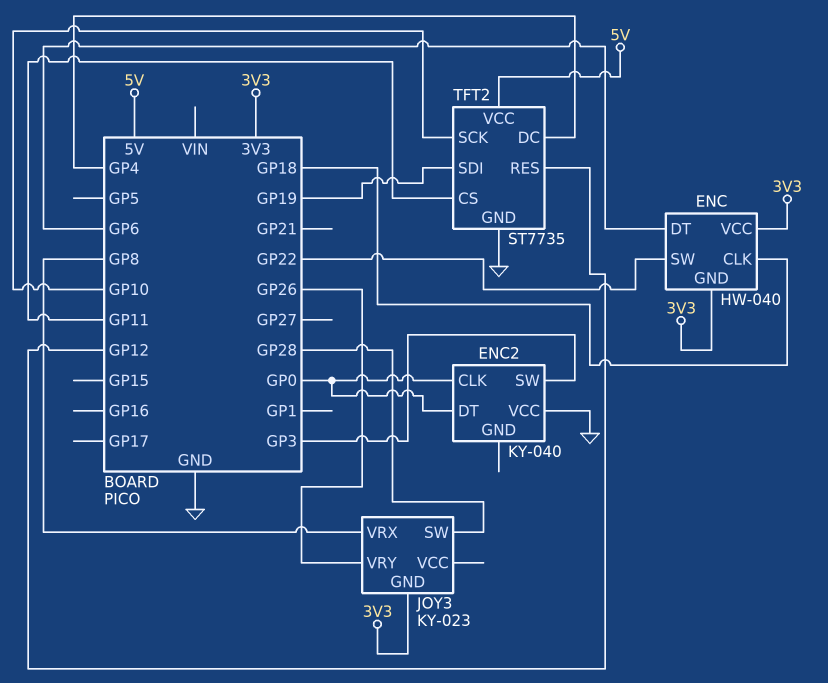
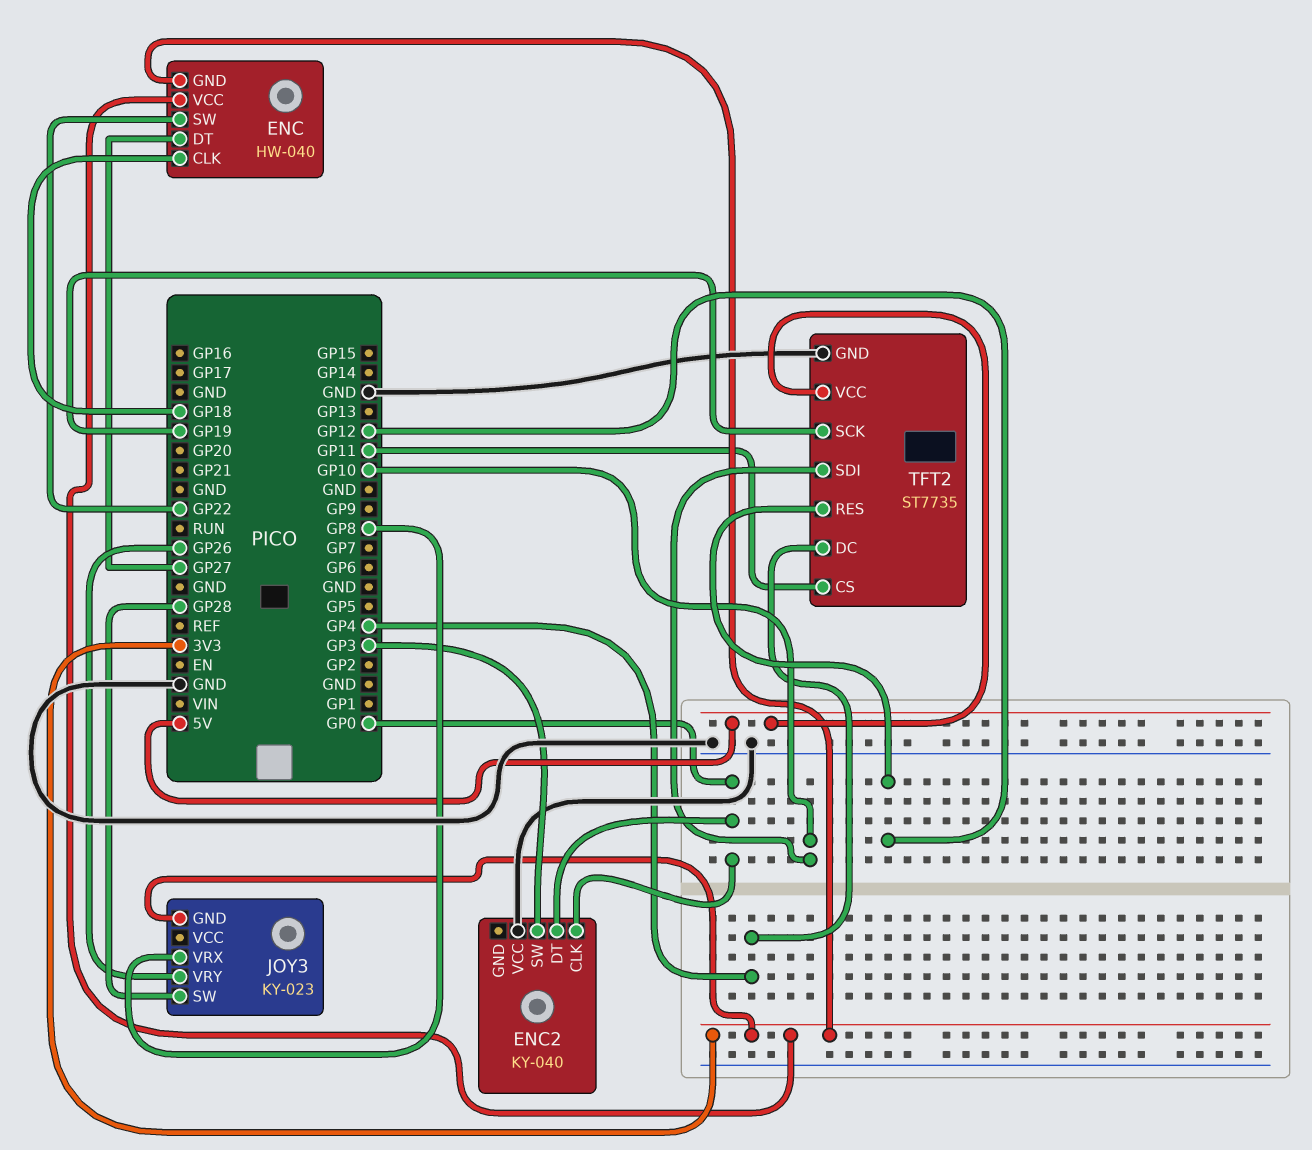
ENC pin DT: GP6 -> GP27
TFT2 pin SCK: GP10 -> GP19
TFT2 pin SDI: GP19 -> GP10

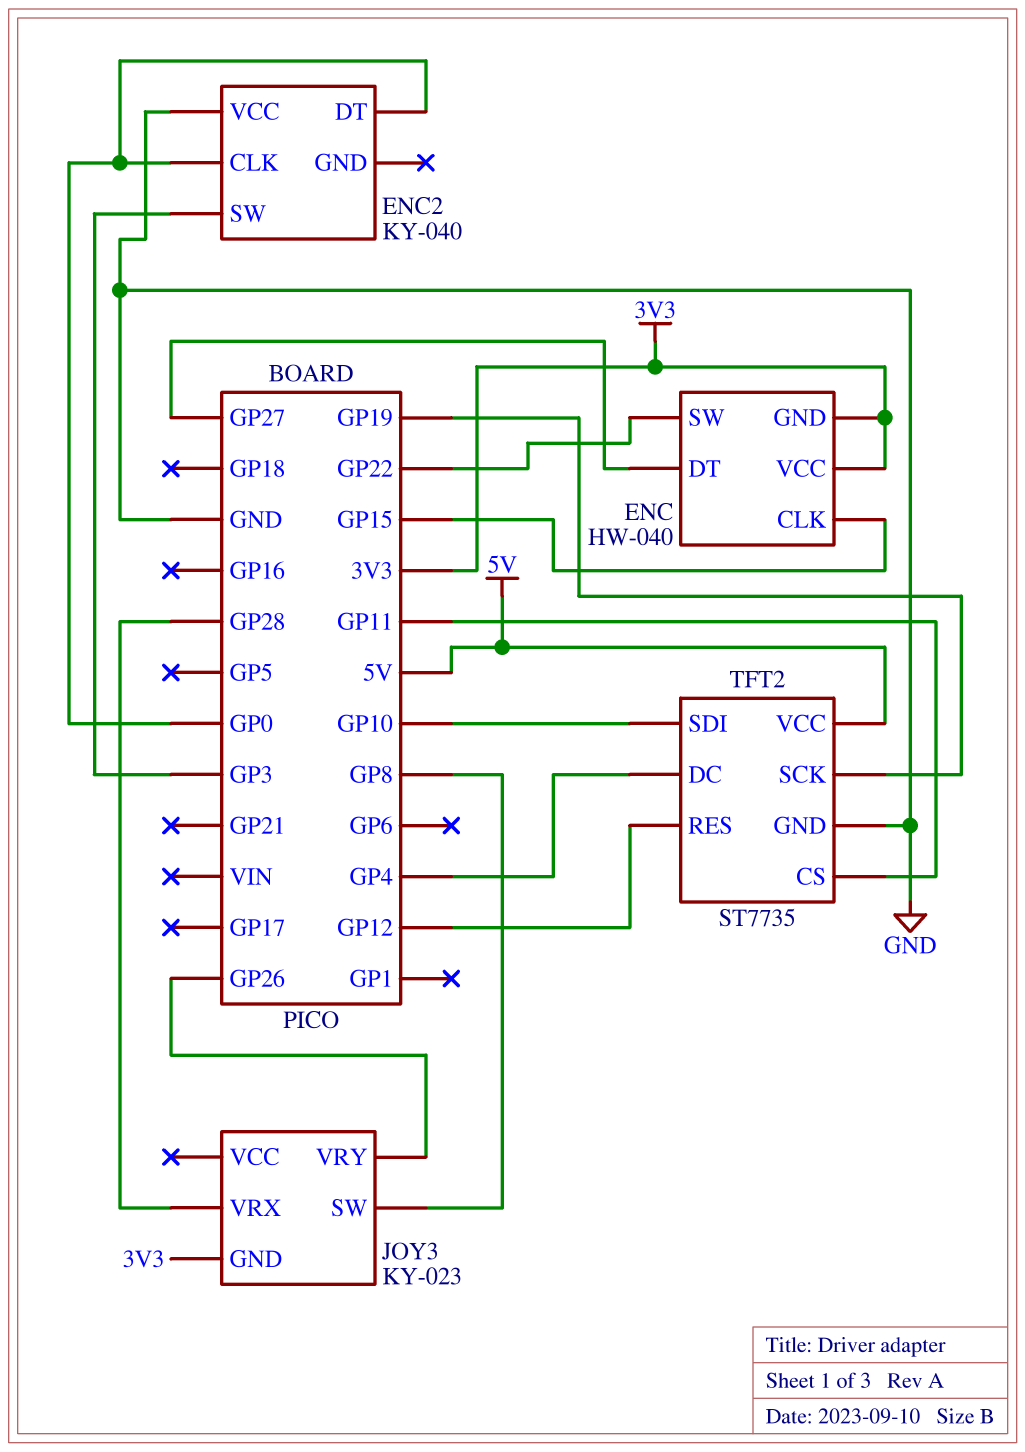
ENC pin CLK: GP18 -> GP15
JOY3 pin SW: GP28 -> GP8
JOY3 pin VRX: GP8 -> GP28

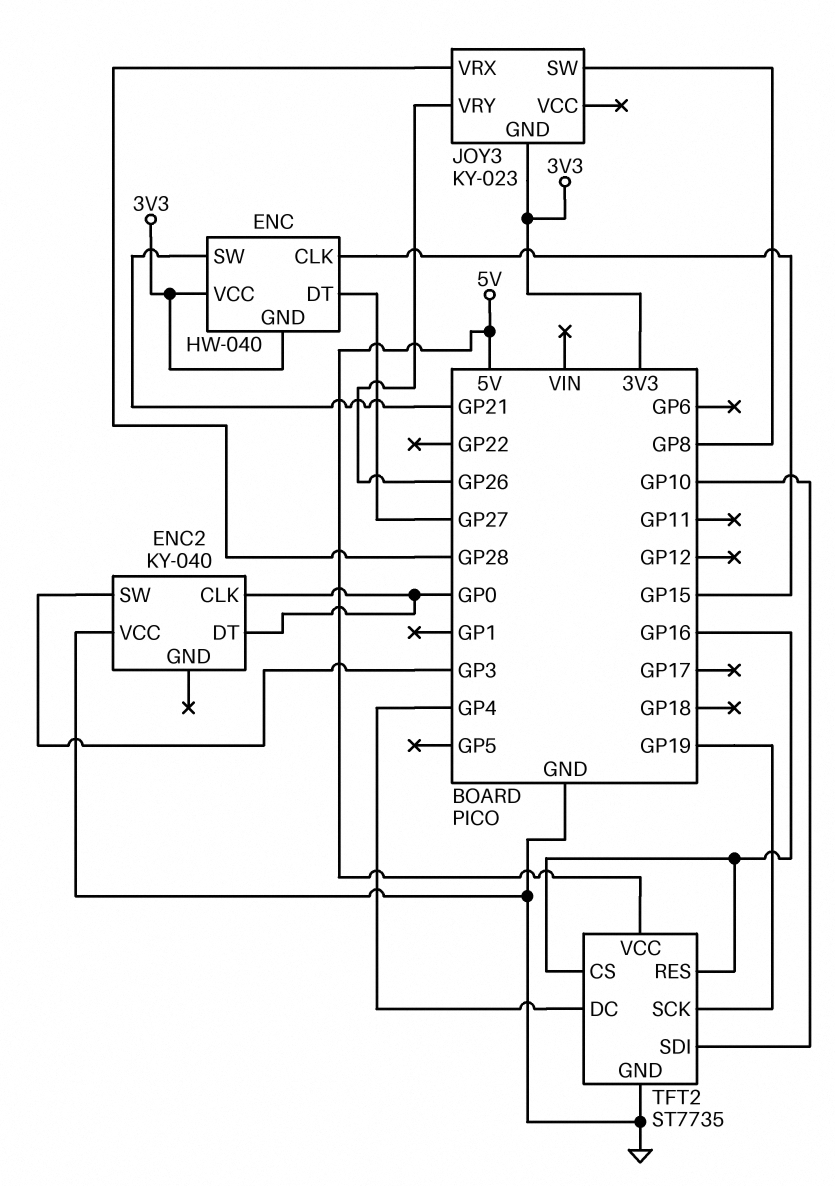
ENC pin SW: GP22 -> GP21
TFT2 pin CS: GP11 -> GP16
TFT2 pin RES: GP12 -> GP16

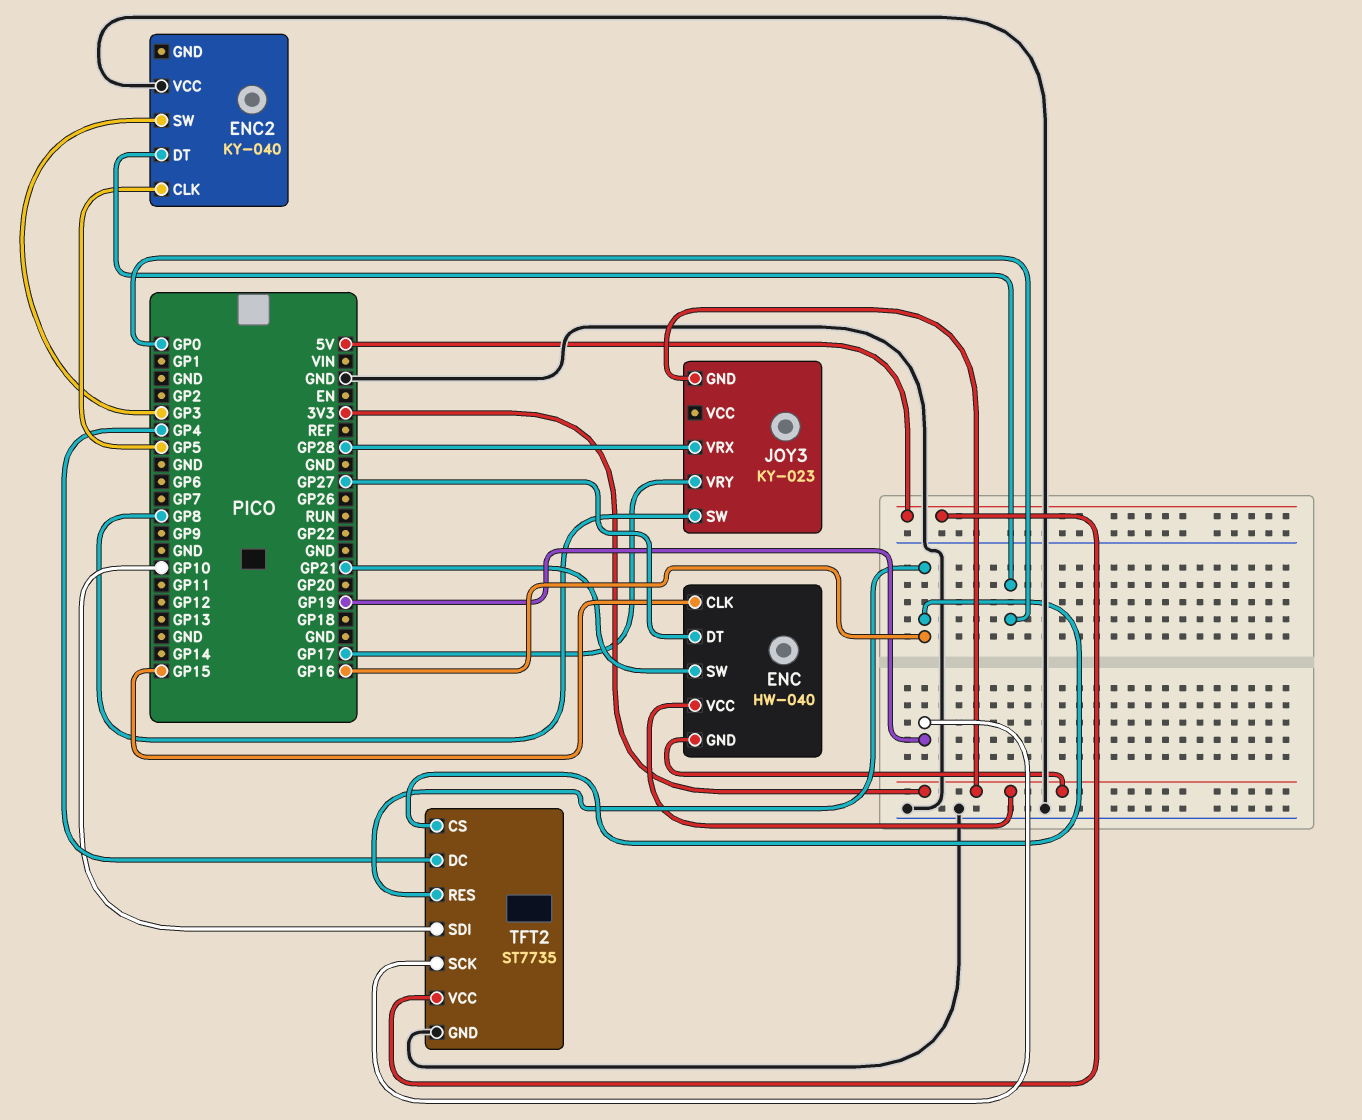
ENC2 pin CLK: GP0 -> GP5
JOY3 pin VRY: GP26 -> GP17

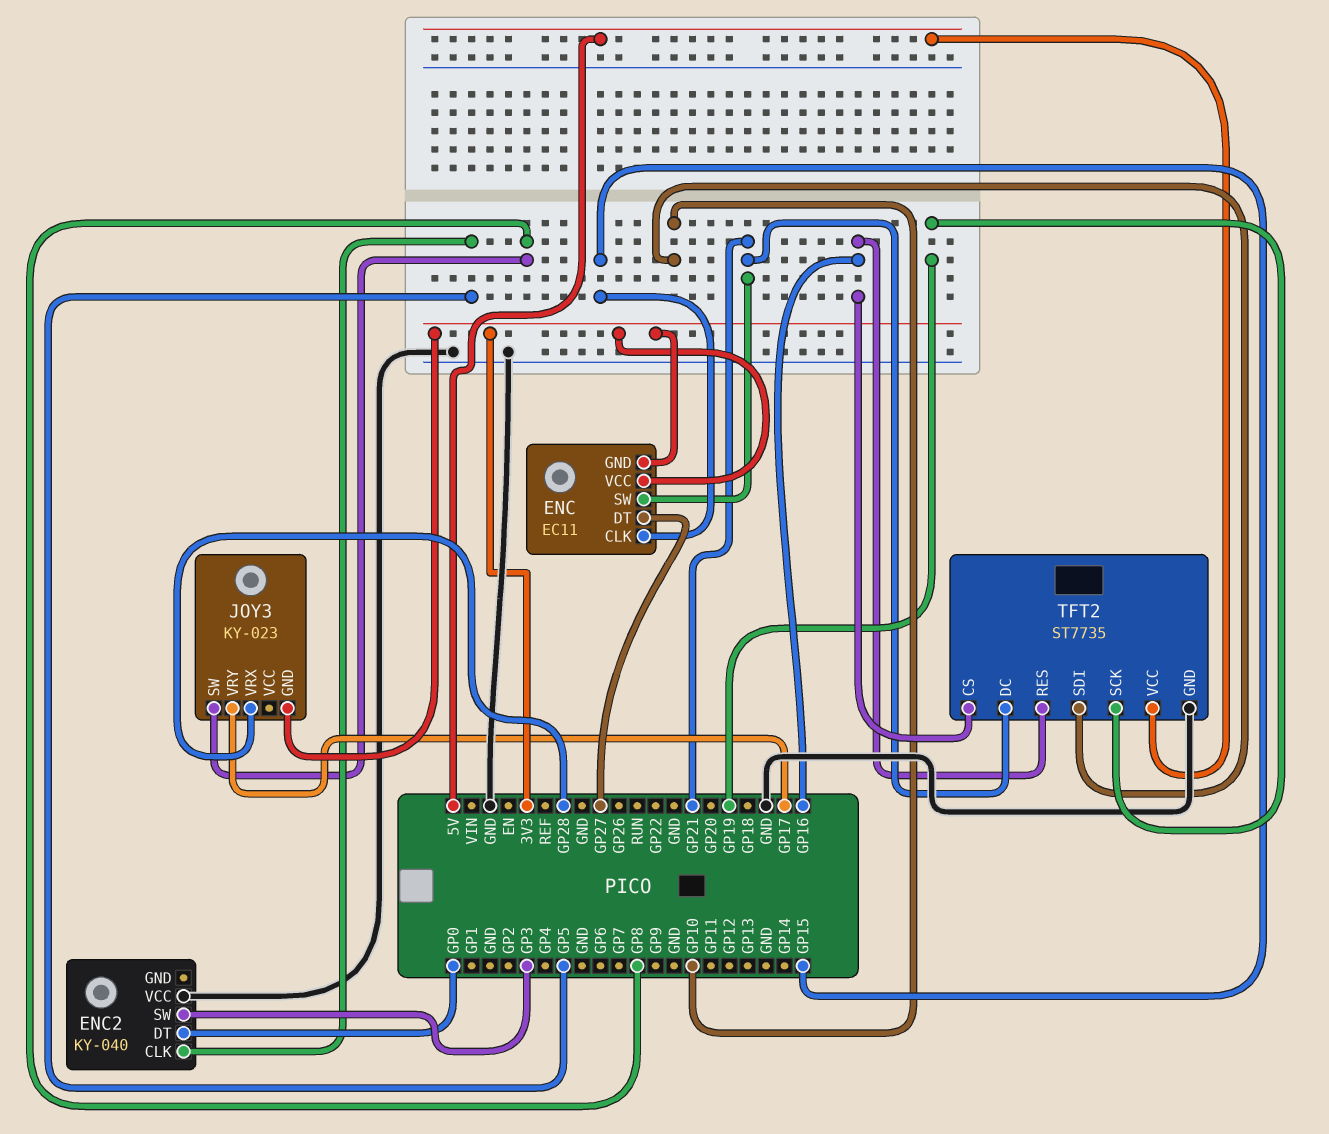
ENC: HW-040 -> EC11
TFT2 pin DC: GP4 -> GP21

